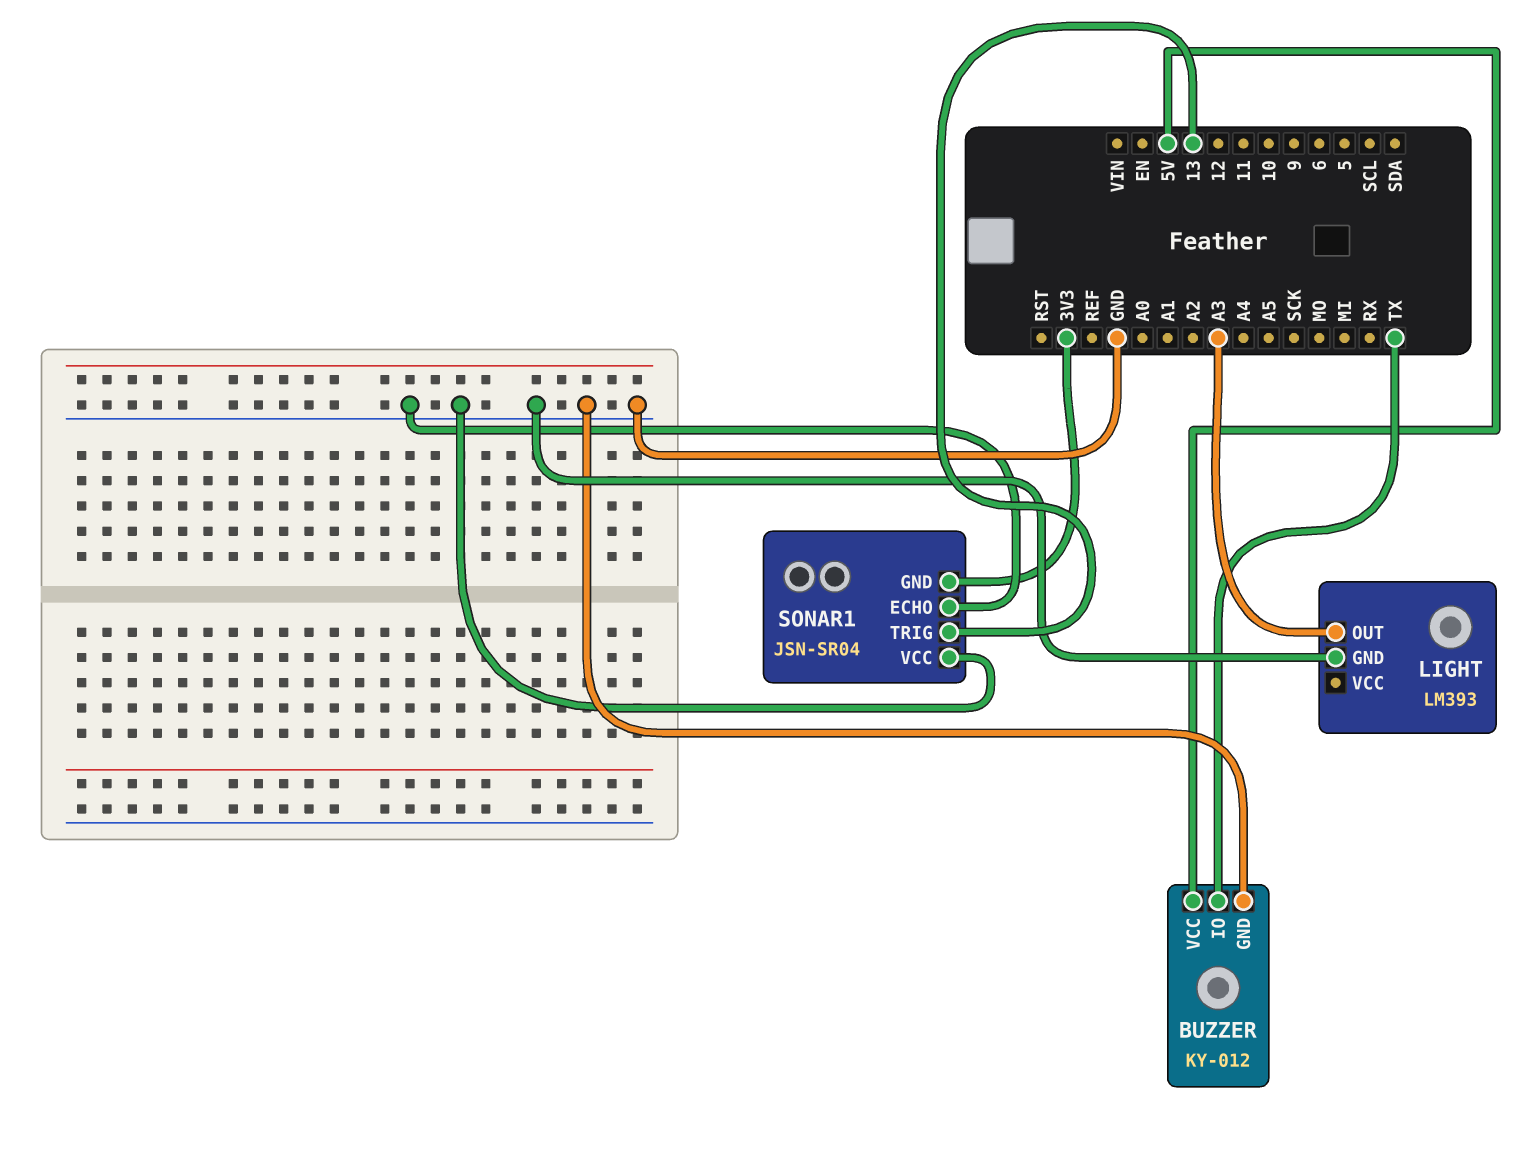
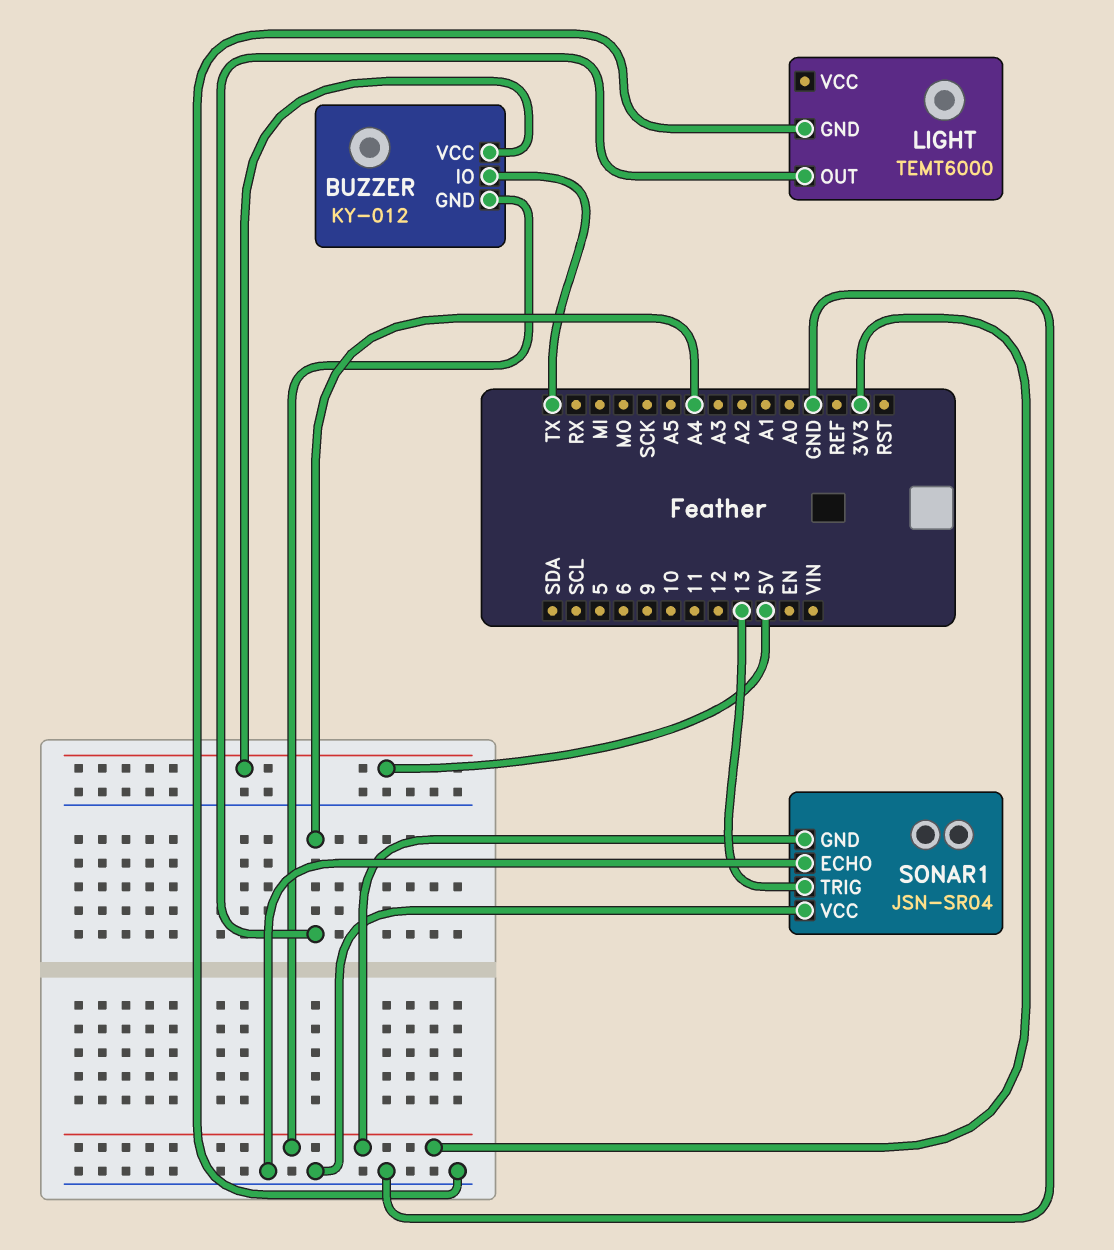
BUZZER pin GND: GND -> 3V3
LIGHT: LM393 -> TEMT6000
LIGHT pin OUT: A3 -> A4

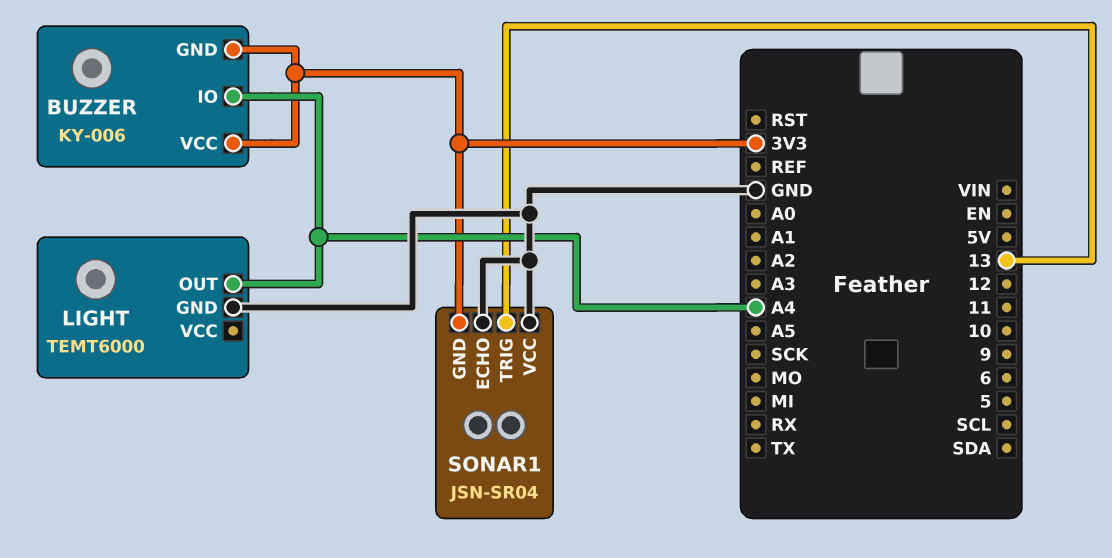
BUZZER: KY-012 -> KY-006
BUZZER pin IO: TX -> A4
BUZZER pin VCC: 5V -> 3V3

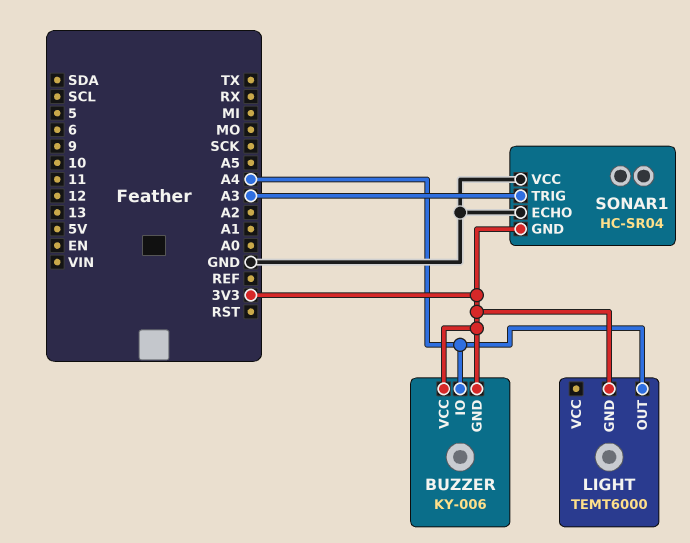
LIGHT pin GND: GND -> 3V3
SONAR1: JSN-SR04 -> HC-SR04
SONAR1 pin TRIG: 13 -> A3

